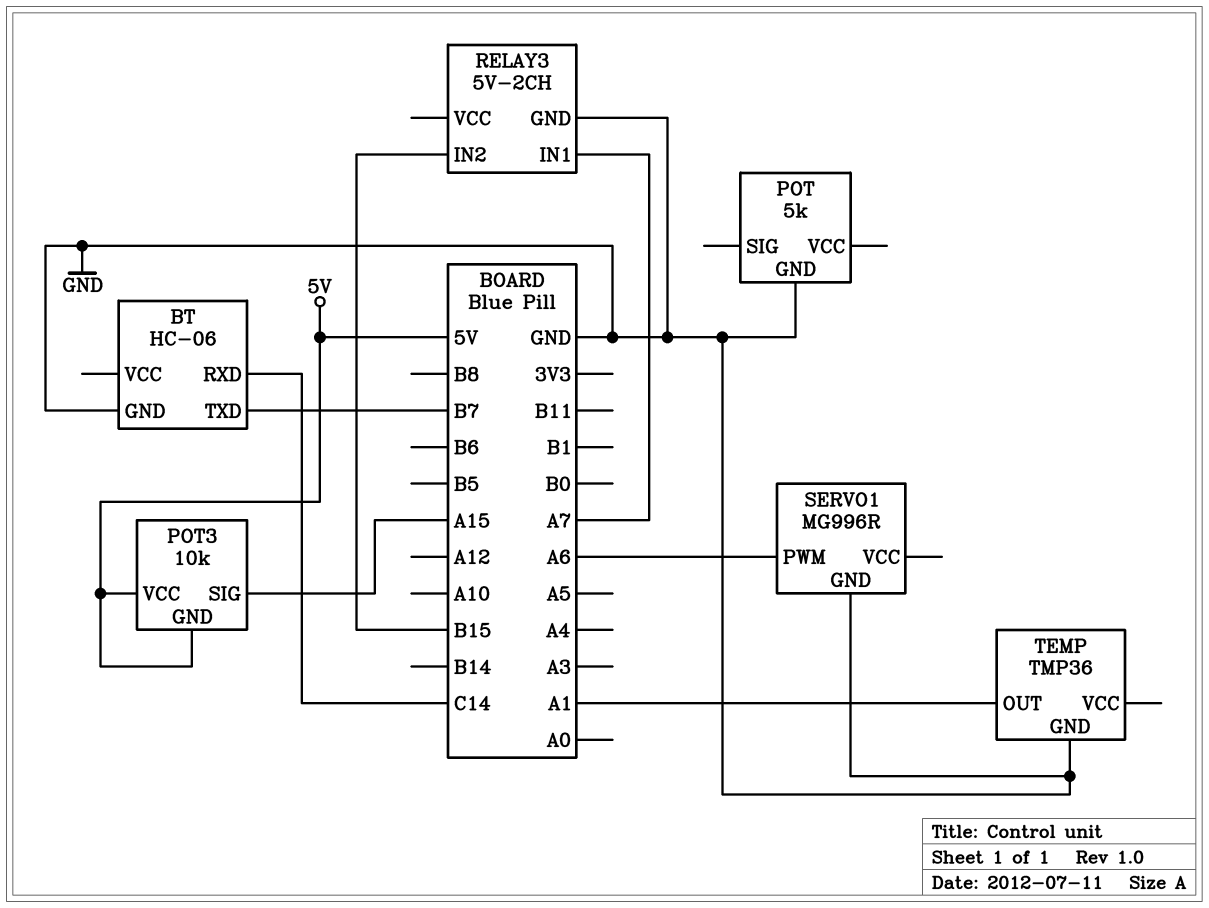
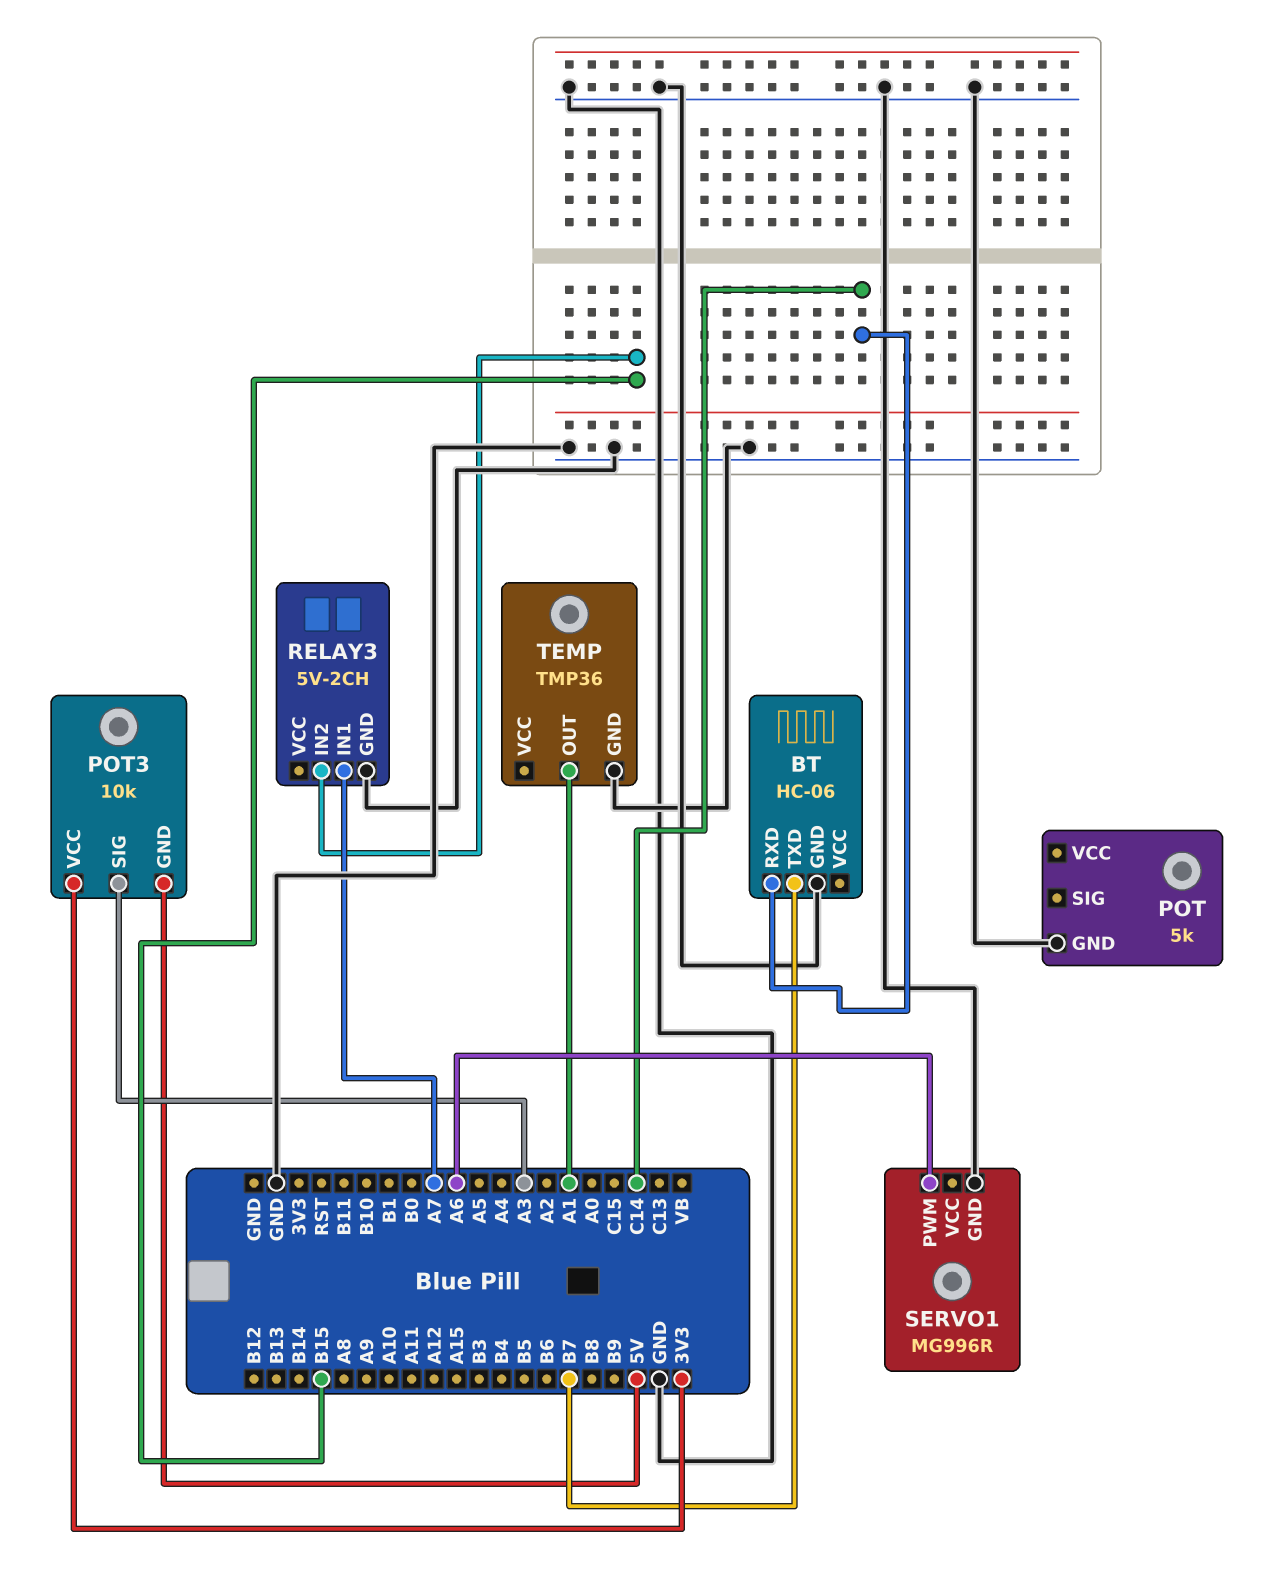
POT3 pin SIG: A15 -> A3
POT3 pin VCC: 5V -> 3V3

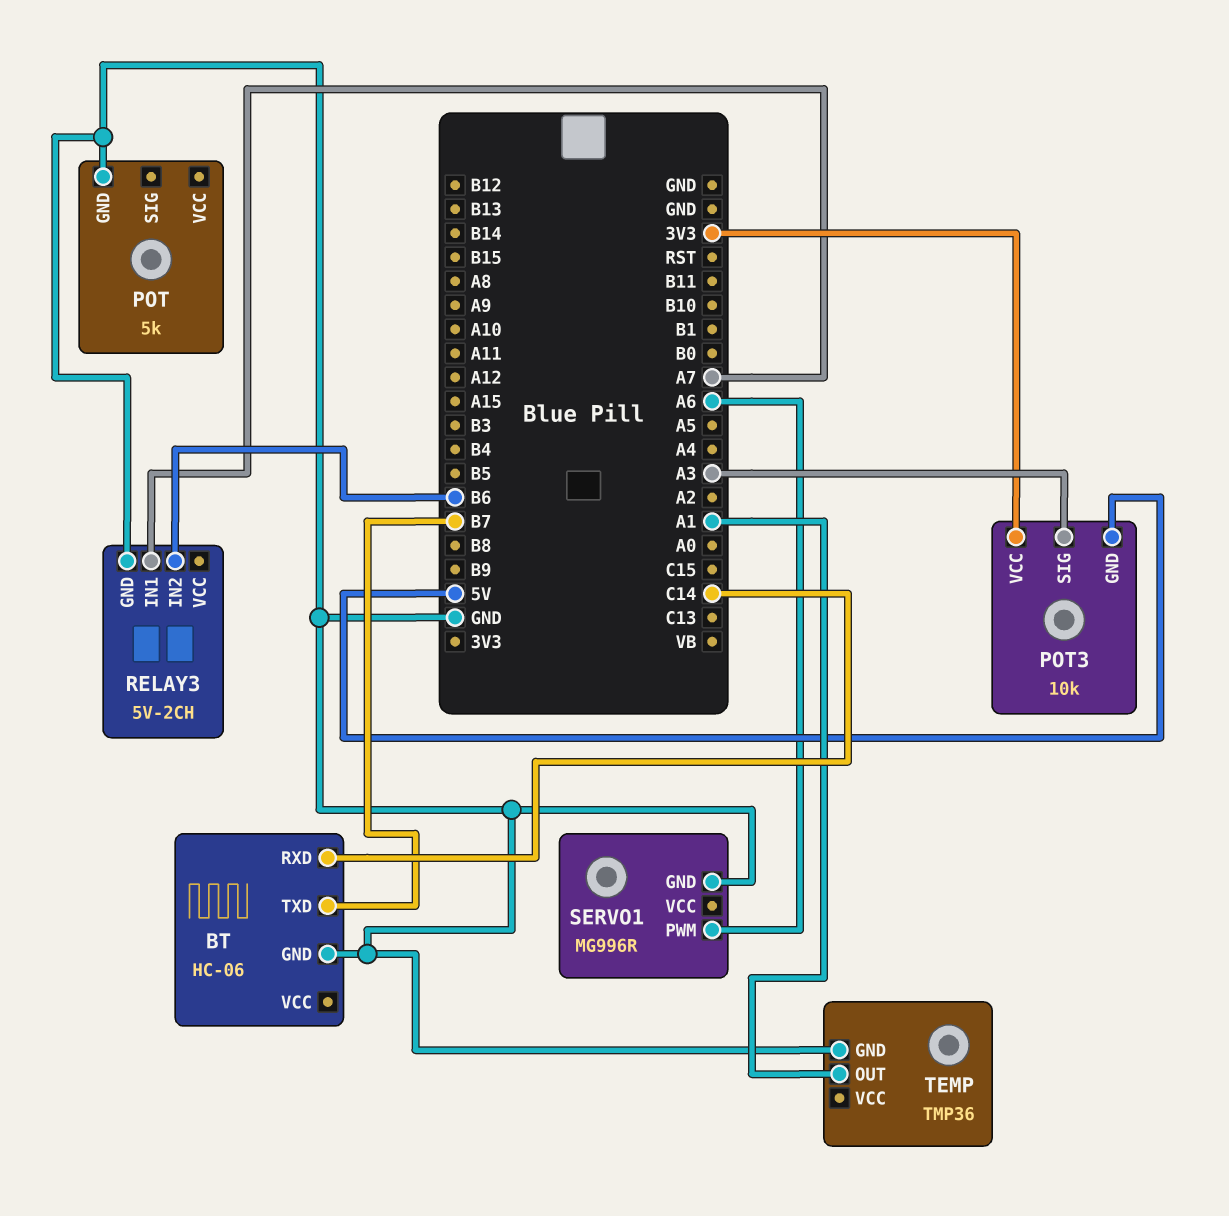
RELAY3 pin IN2: B15 -> B6

